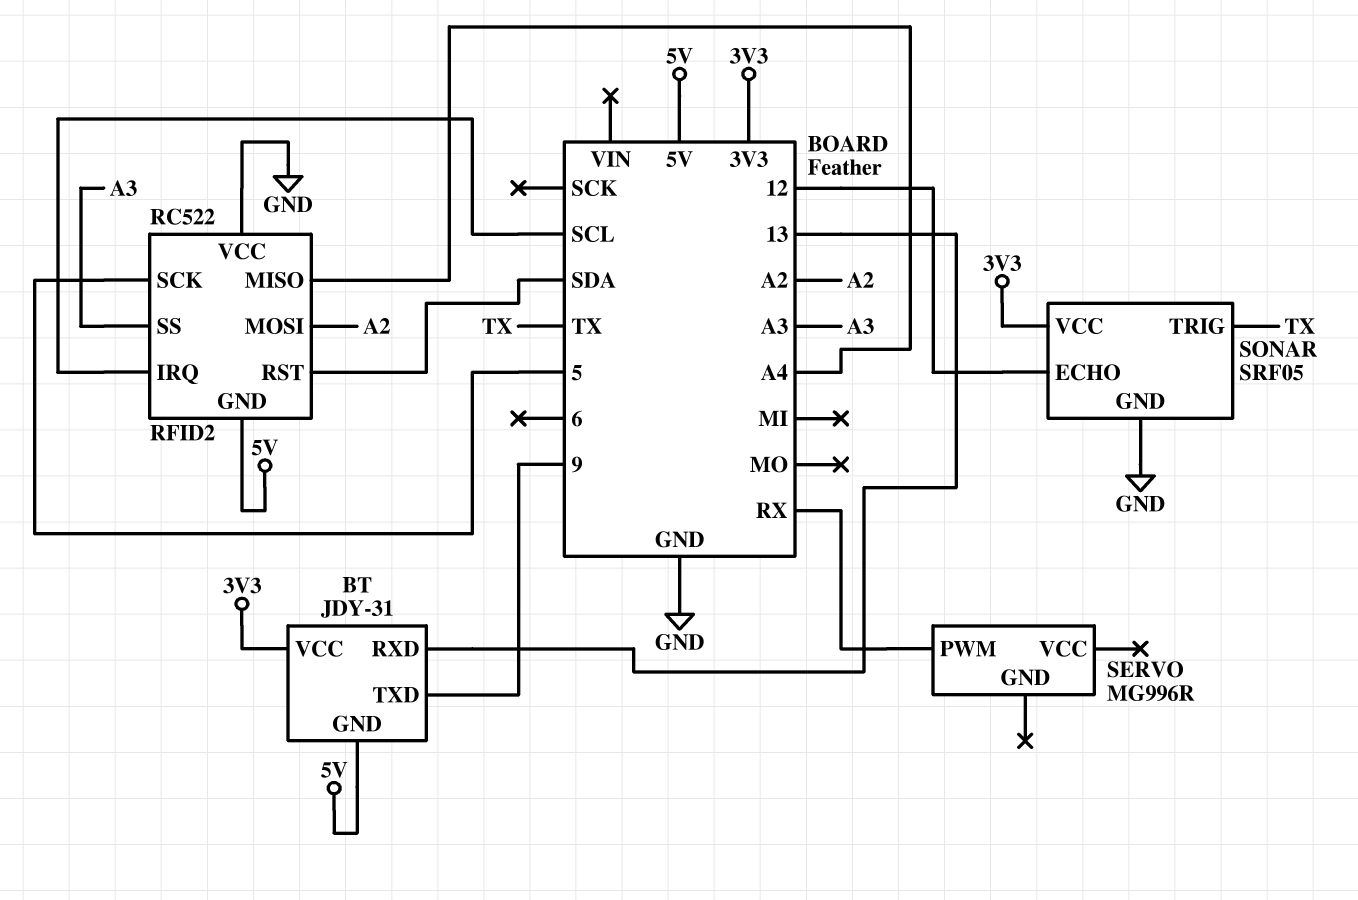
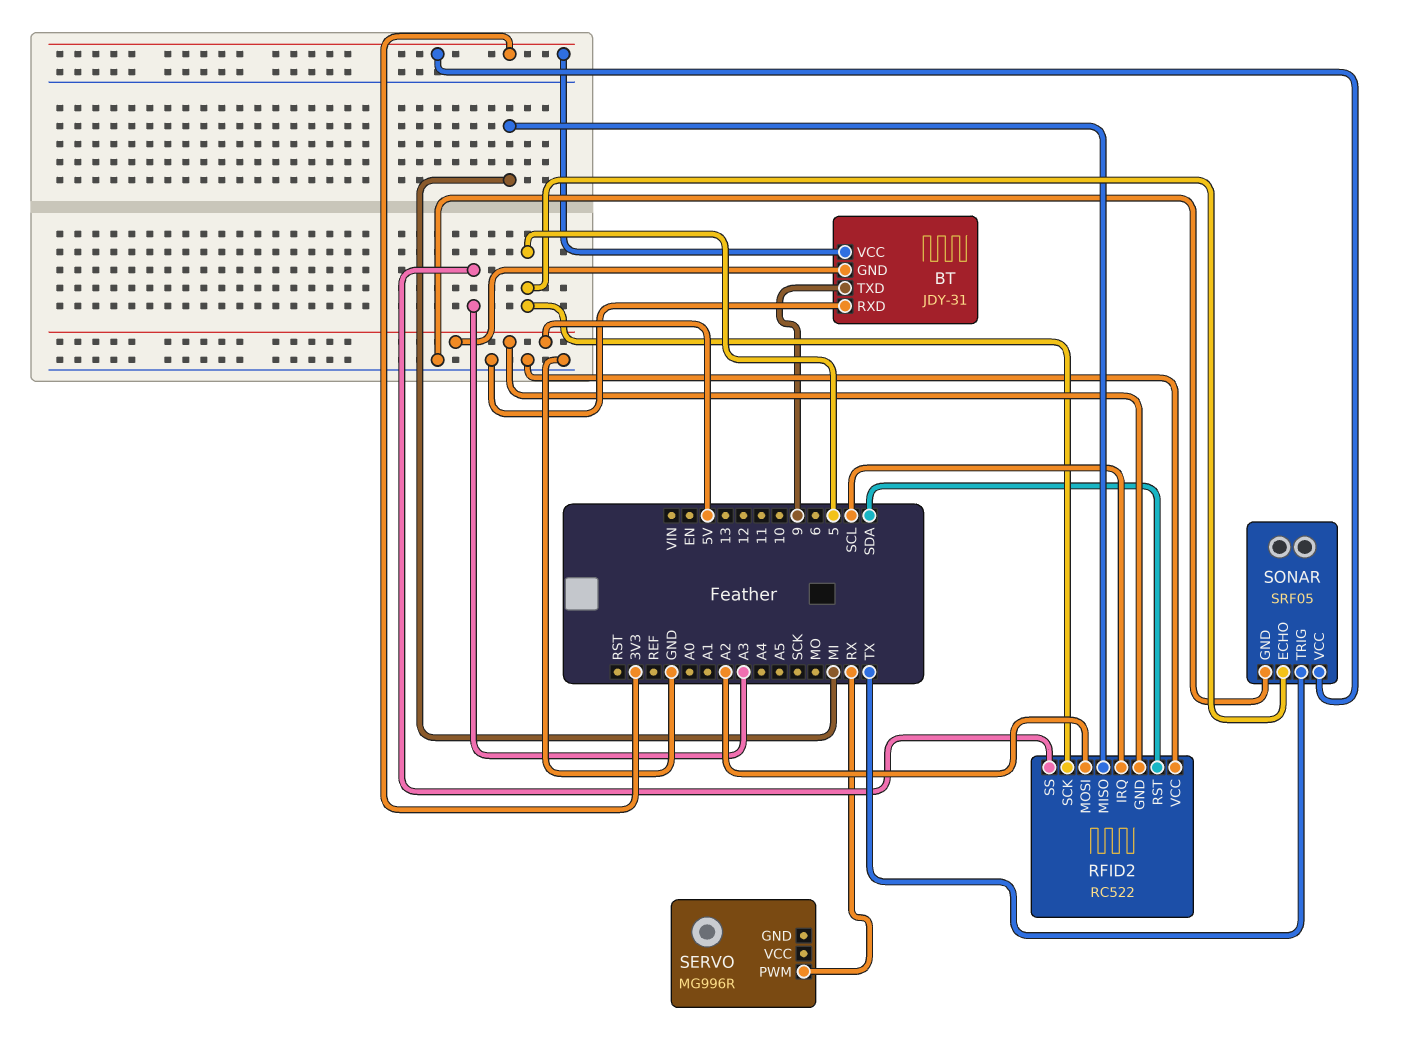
BT pin RXD: 13 -> GND
RFID2 pin MISO: A4 -> MI
SONAR pin ECHO: 12 -> 5

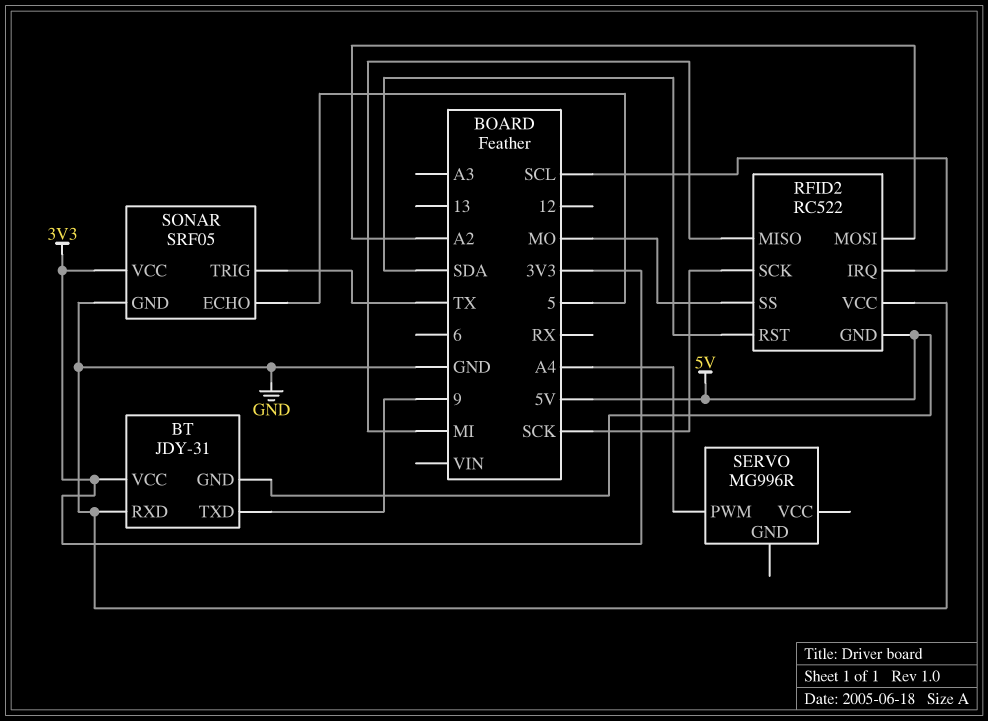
RFID2 pin SCK: 5 -> SCK
RFID2 pin SS: A3 -> MO
SERVO pin PWM: RX -> A4

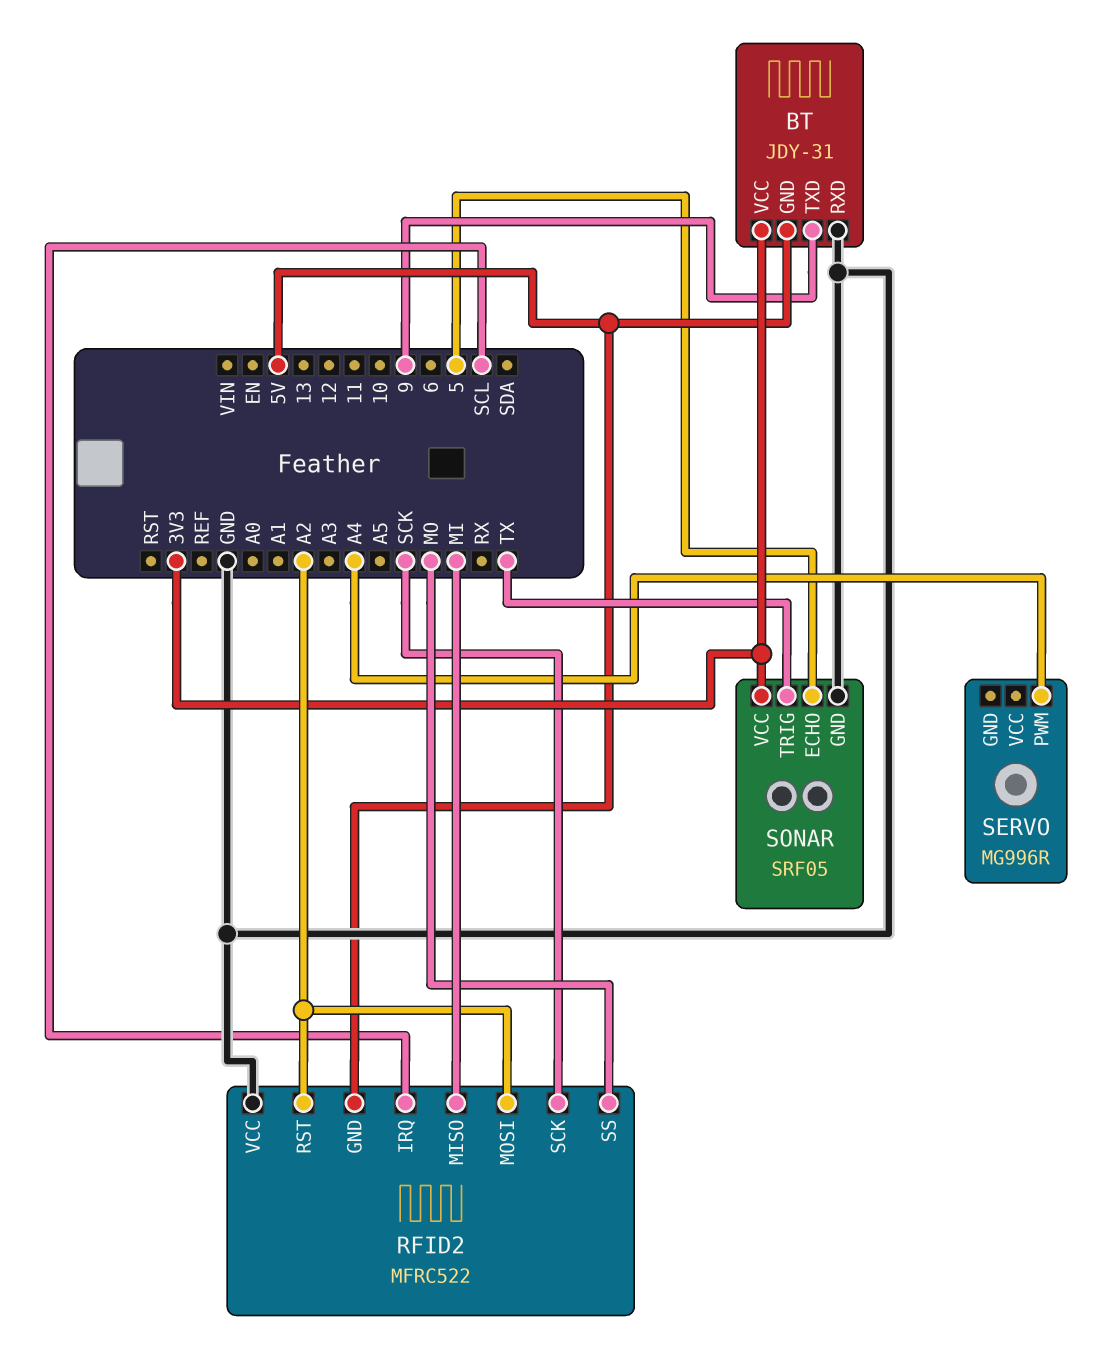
RFID2: RC522 -> MFRC522
RFID2 pin RST: SDA -> A2

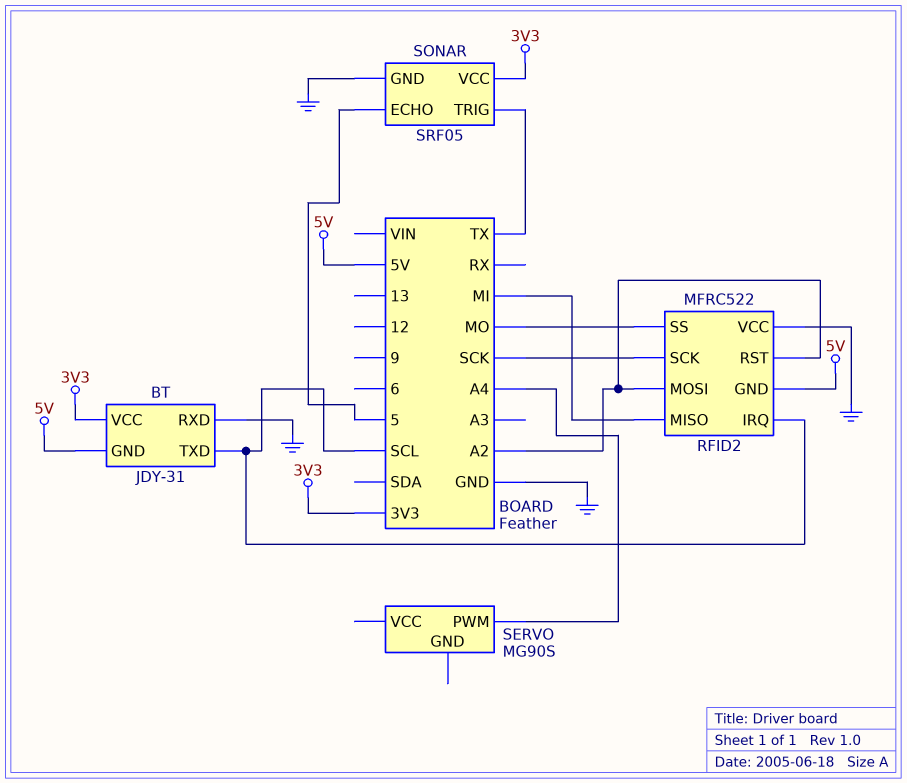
BT pin TXD: 9 -> SCL
SERVO: MG996R -> MG90S

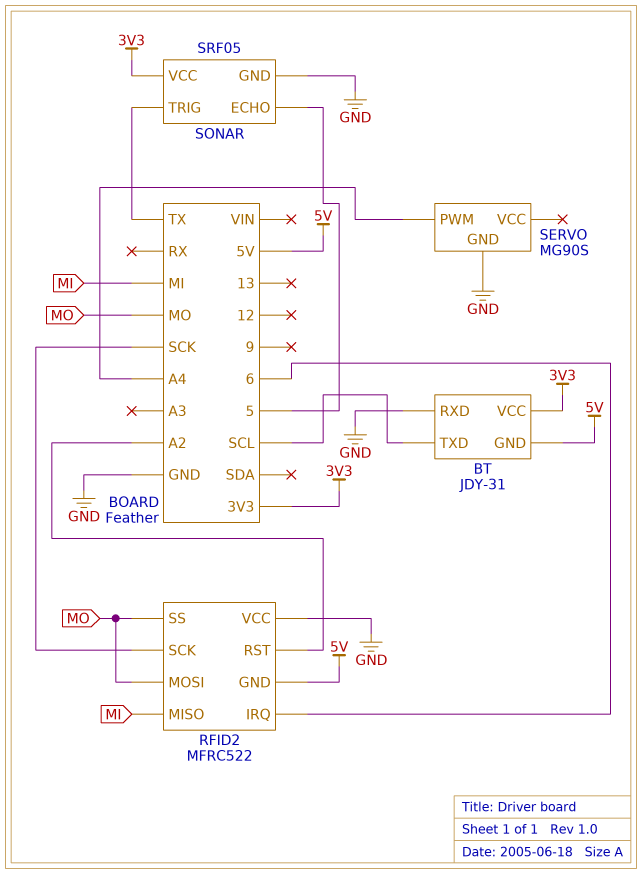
RFID2 pin IRQ: SCL -> 6
RFID2 pin MOSI: A2 -> MO
SERVO pin GND: none -> GND

